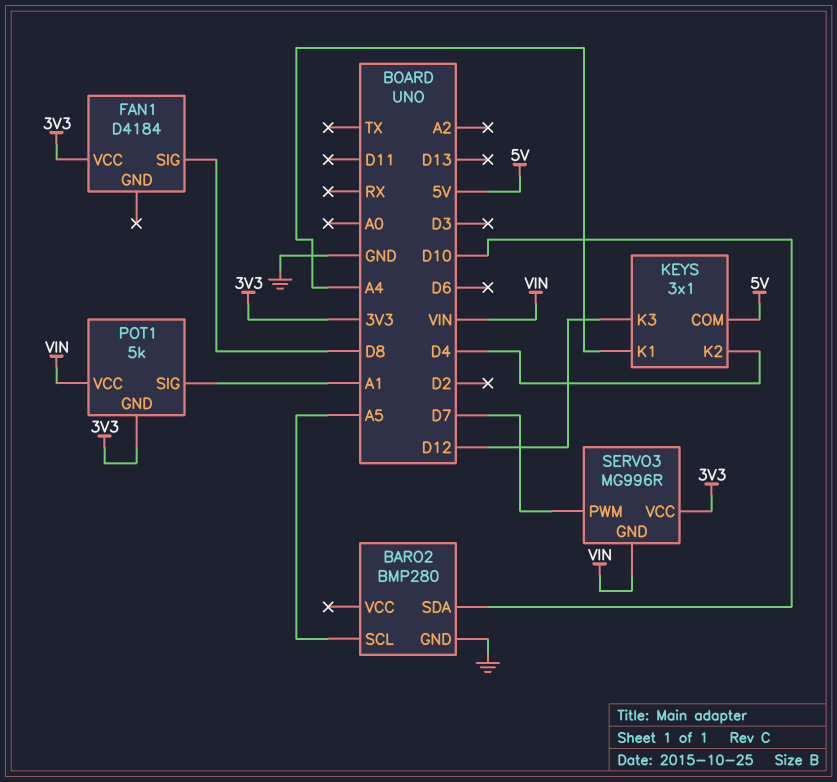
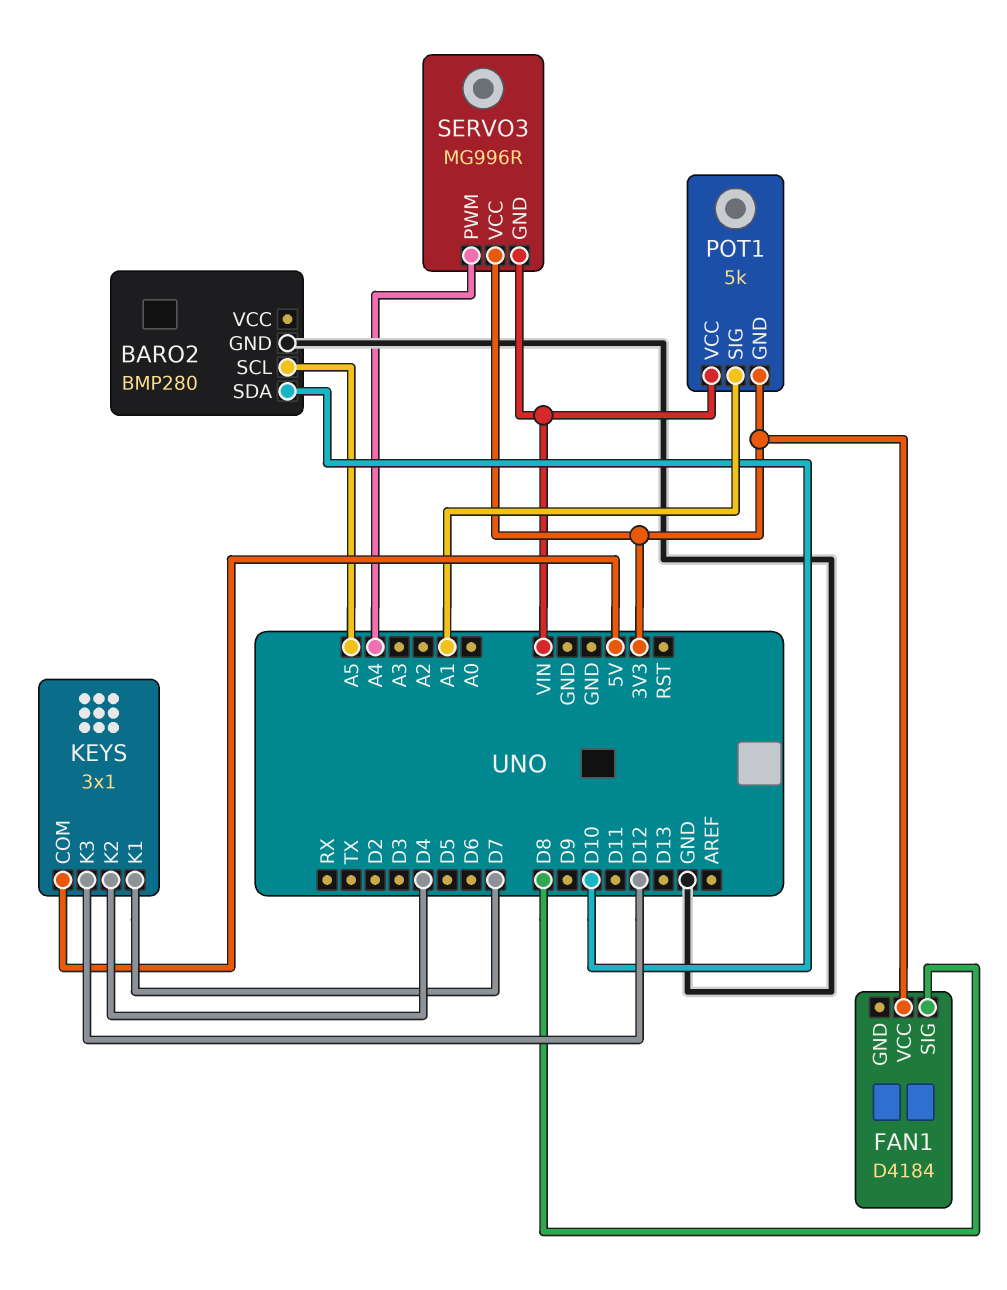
KEYS pin K1: A4 -> D7
SERVO3 pin PWM: D7 -> A4

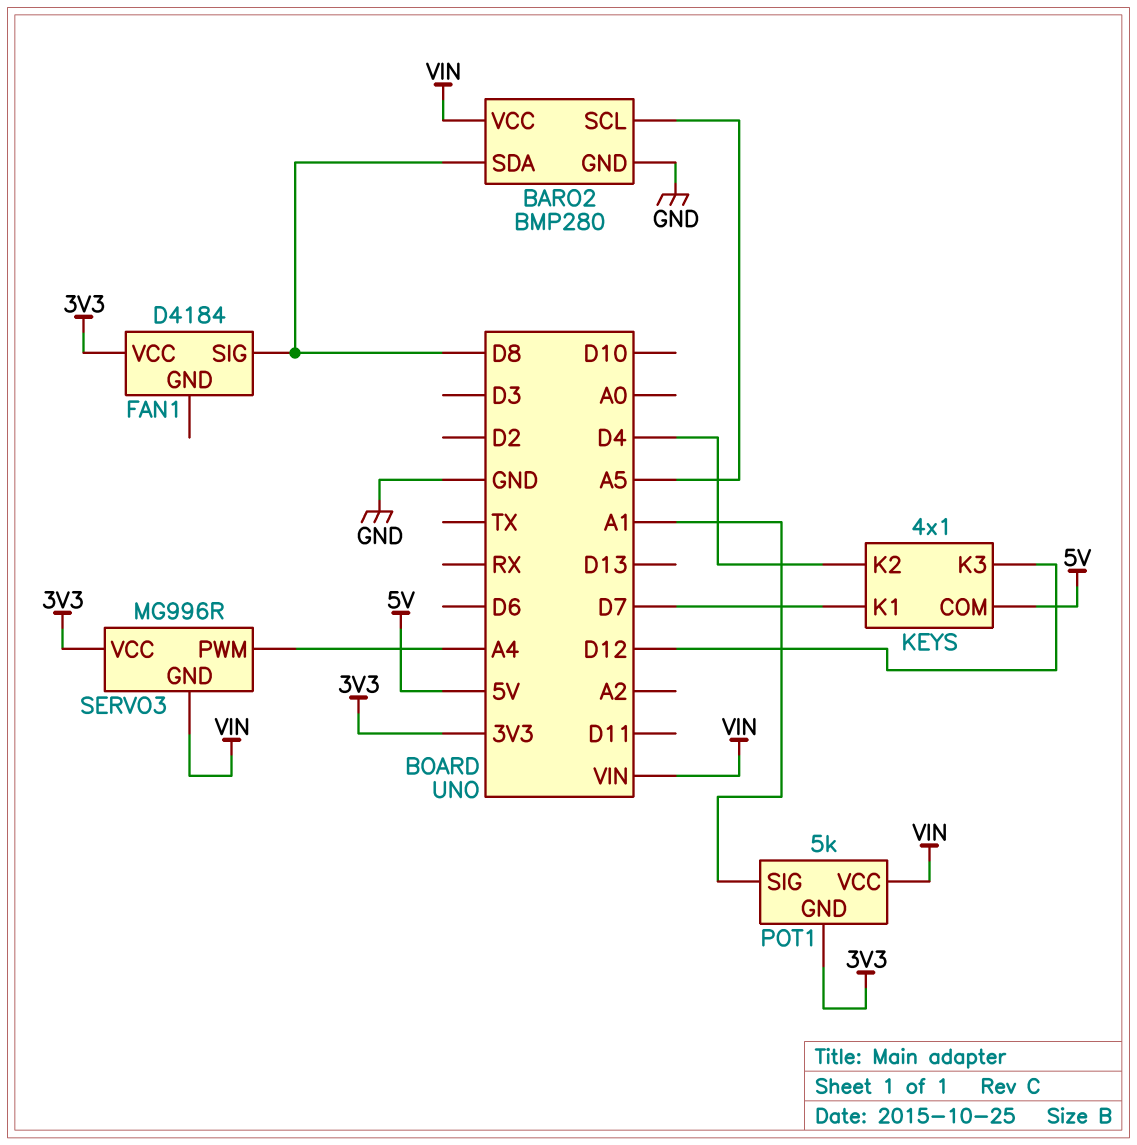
BARO2 pin SDA: D10 -> D8
BARO2 pin VCC: none -> VIN
KEYS: 3x1 -> 4x1

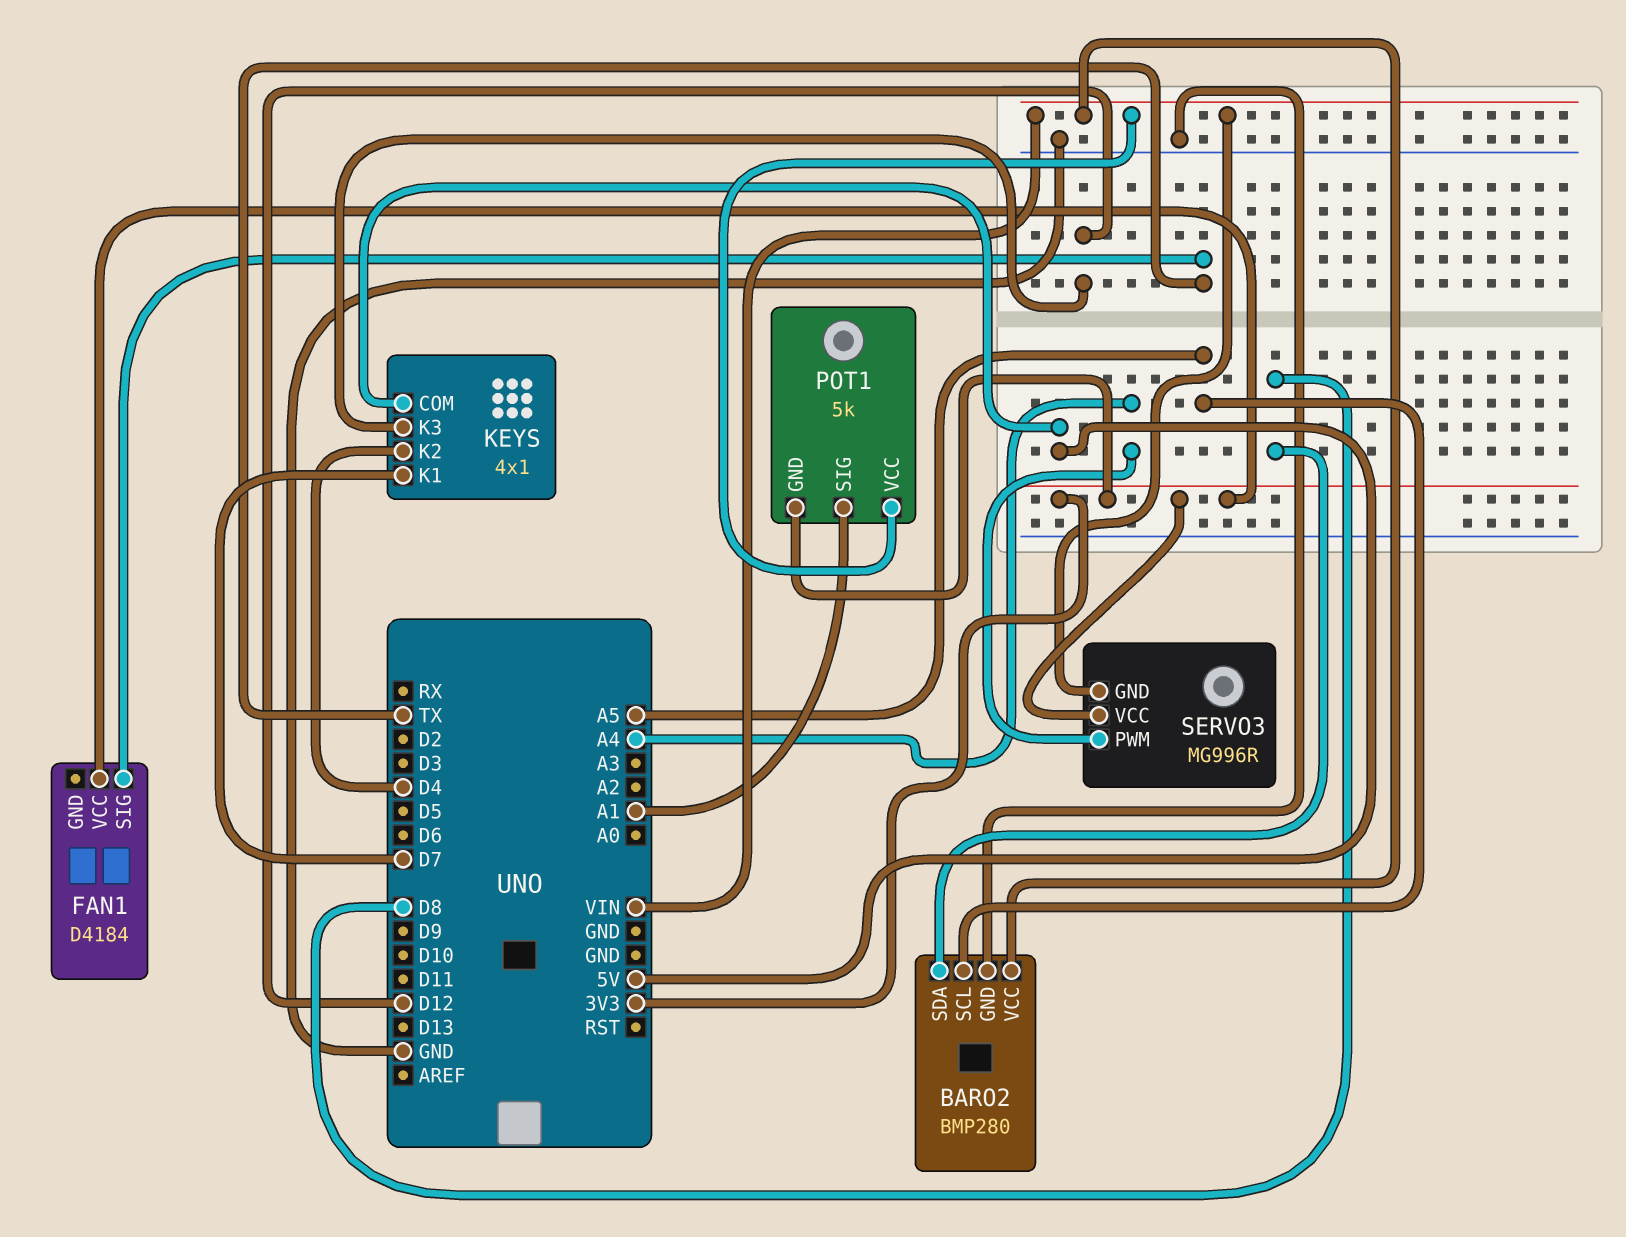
FAN1 pin SIG: D8 -> TX

